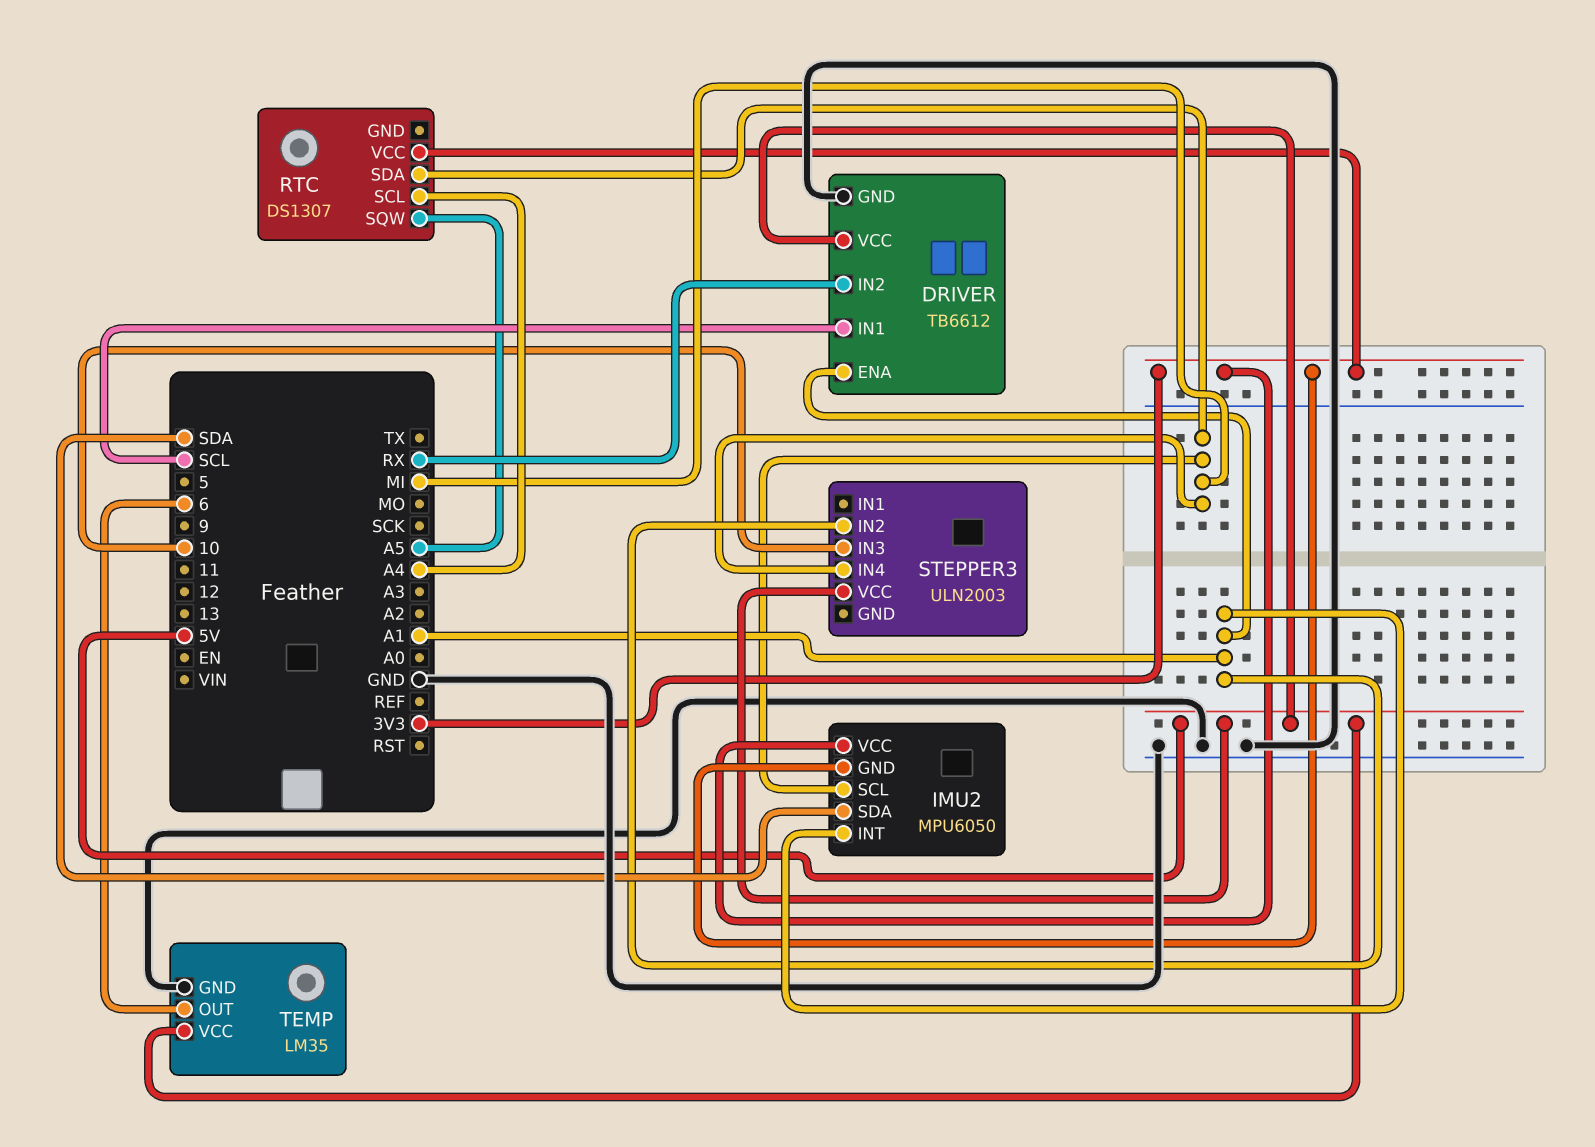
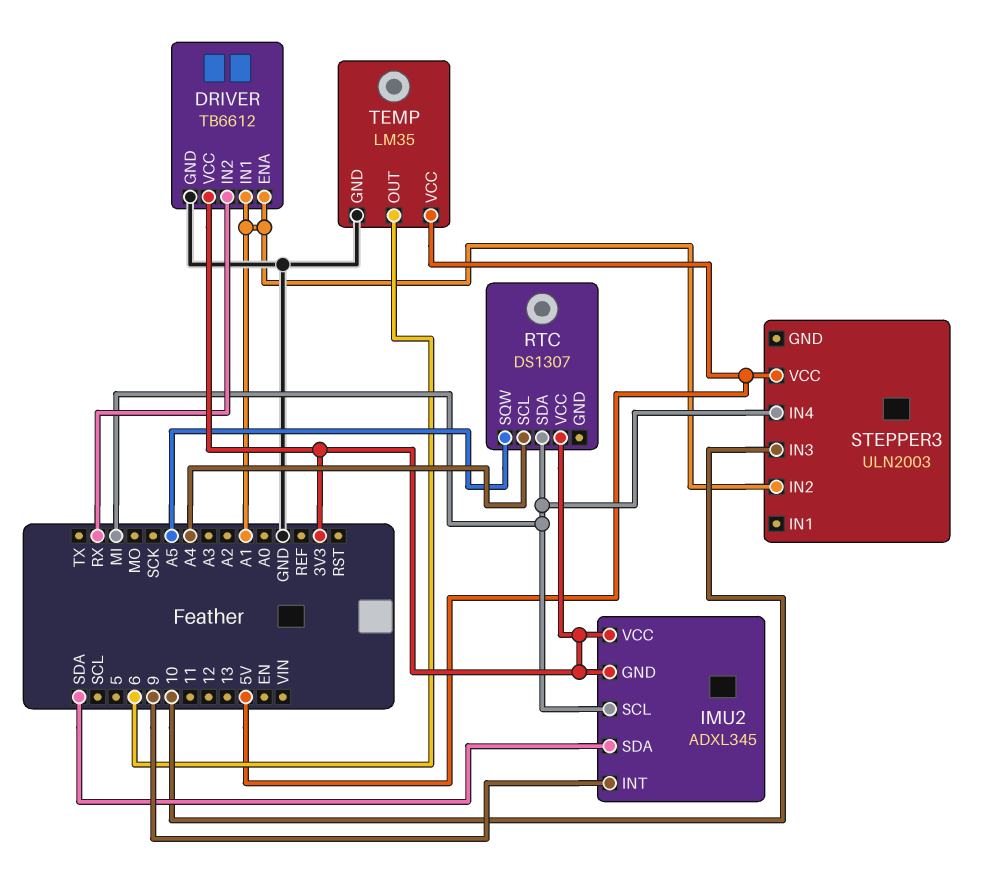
DRIVER pin IN1: SCL -> A1
DRIVER pin VCC: 5V -> 3V3
IMU2: MPU6050 -> ADXL345
IMU2 pin INT: A1 -> 9

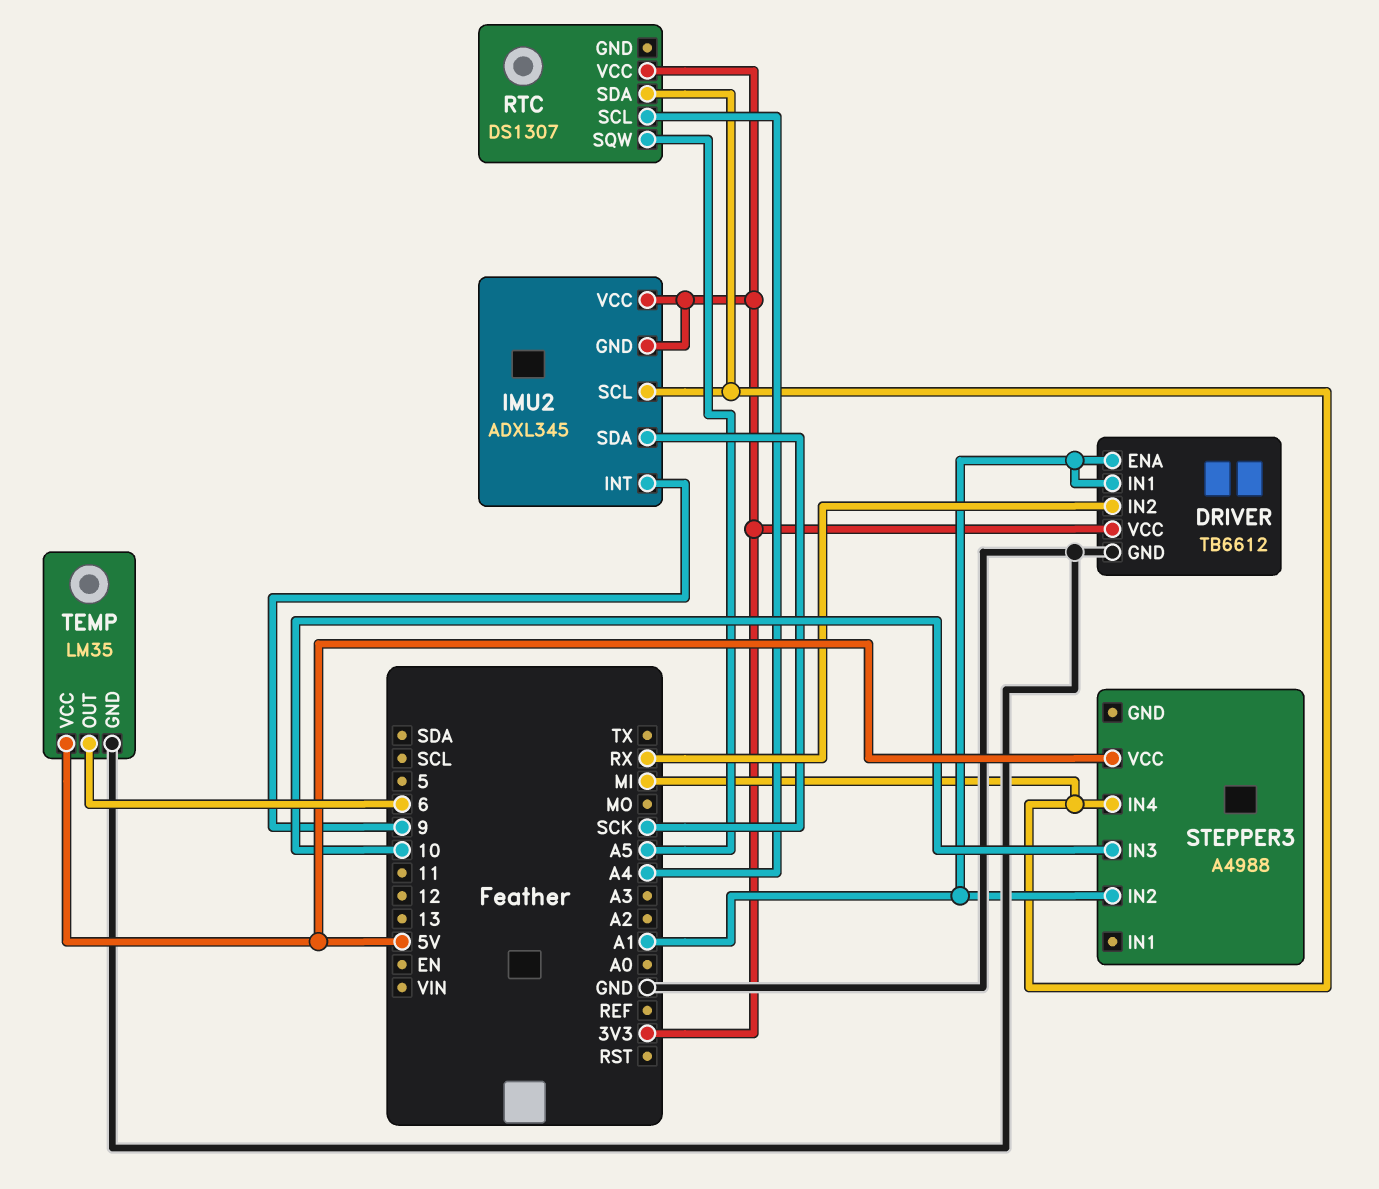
IMU2 pin SDA: SDA -> SCK
STEPPER3: ULN2003 -> A4988

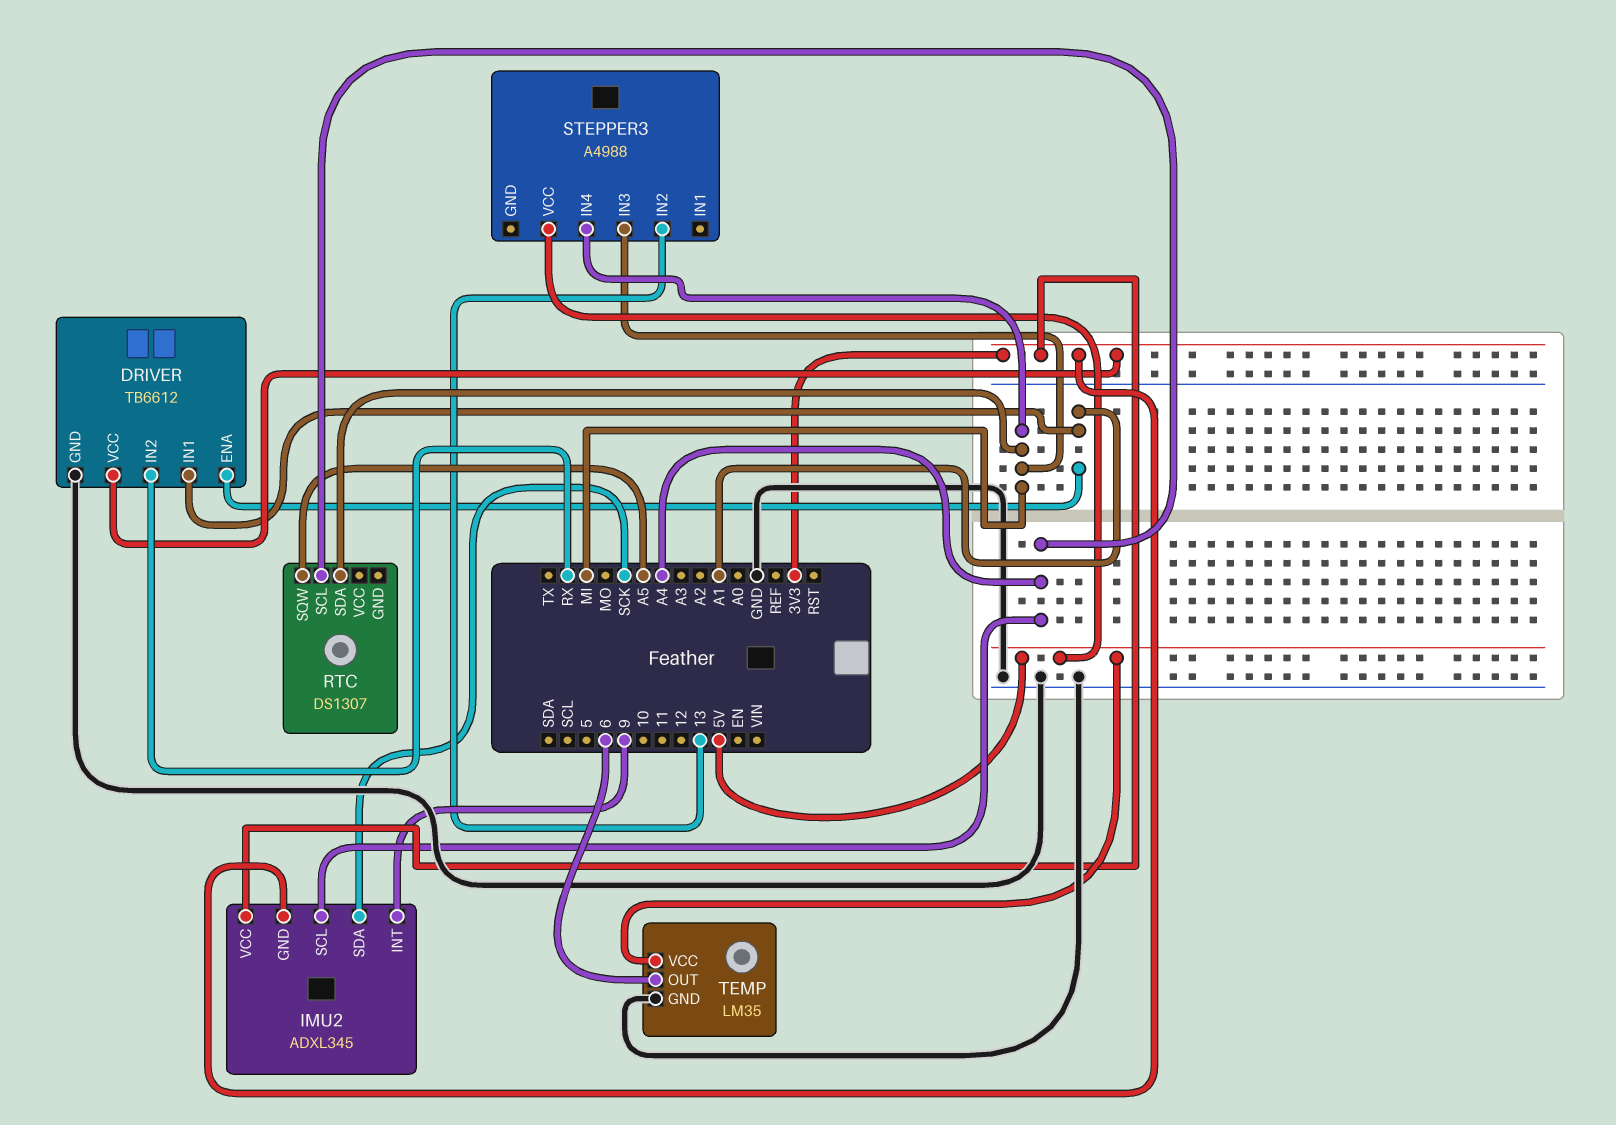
IMU2 pin SCL: MI -> A4
RTC pin VCC: 3V3 -> none
STEPPER3 pin IN2: A1 -> 13
STEPPER3 pin IN3: 10 -> MI

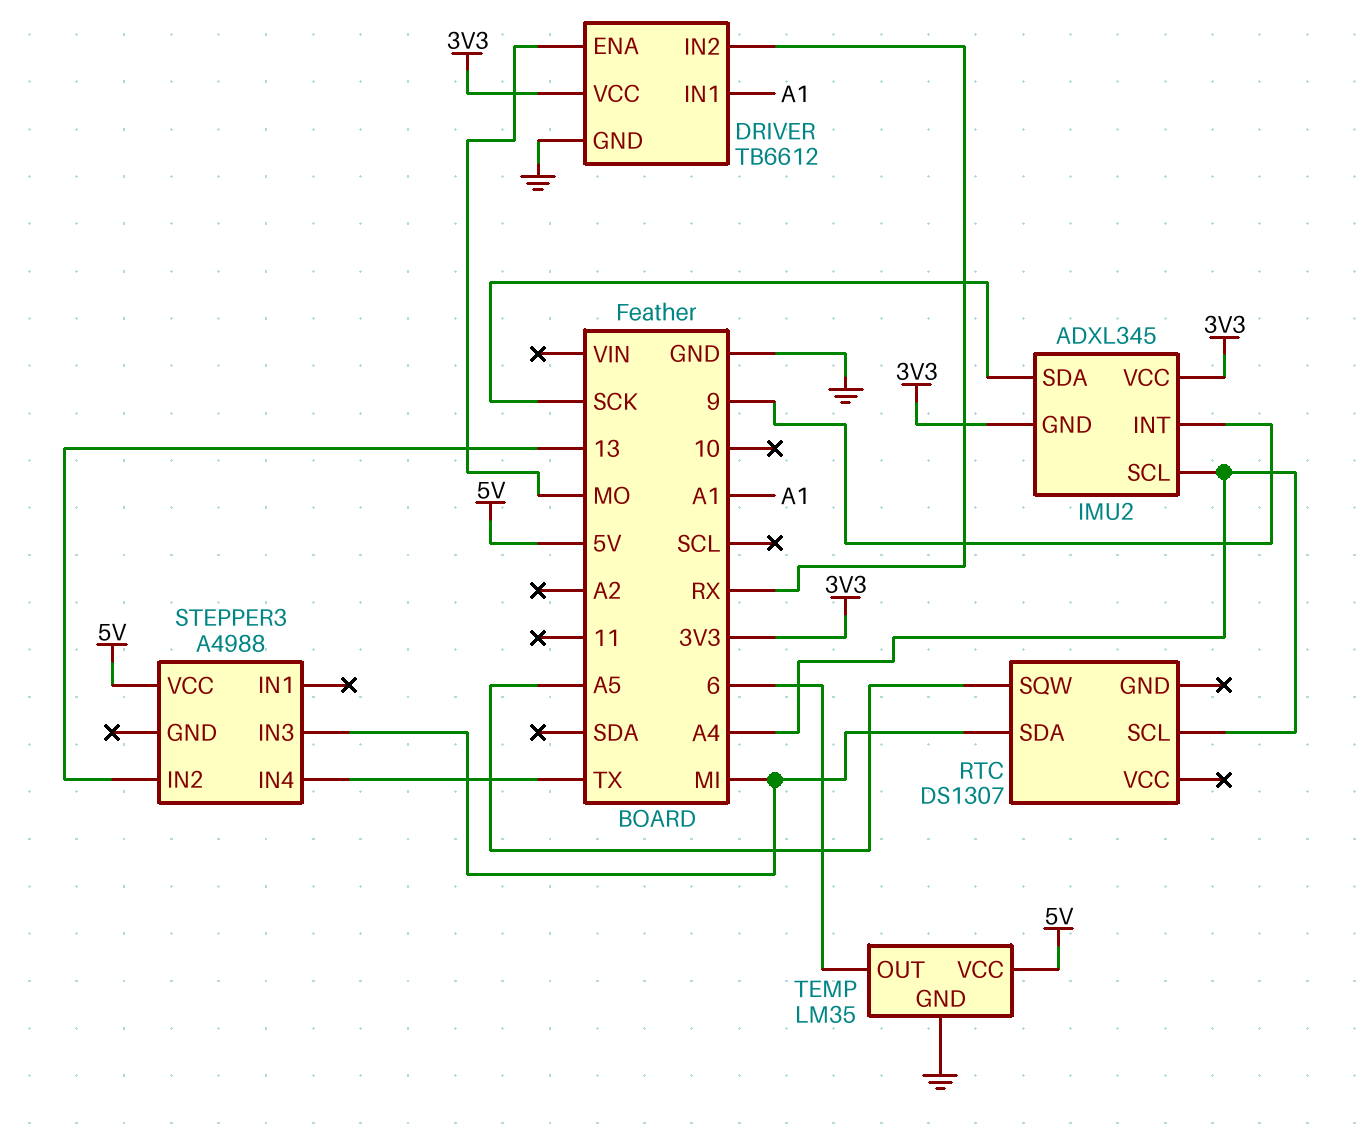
DRIVER pin ENA: A1 -> MO
STEPPER3 pin IN4: MI -> TX

